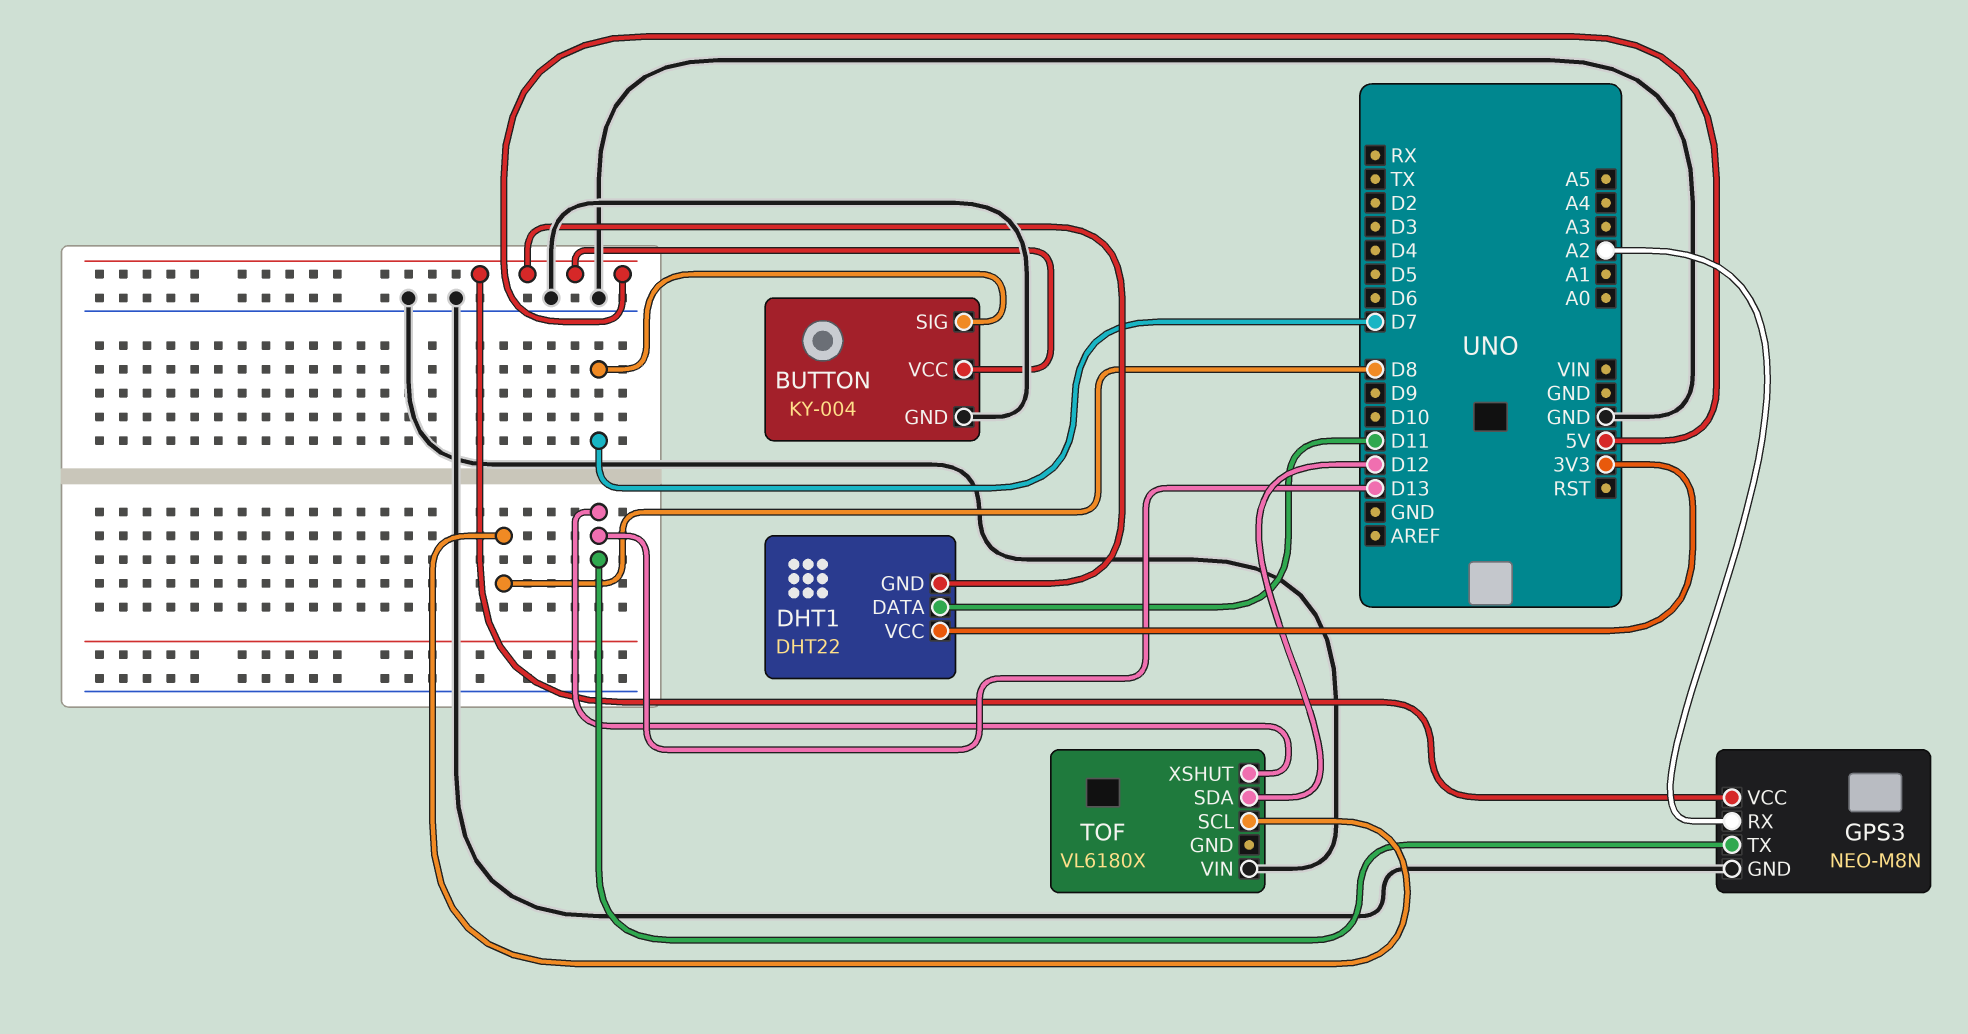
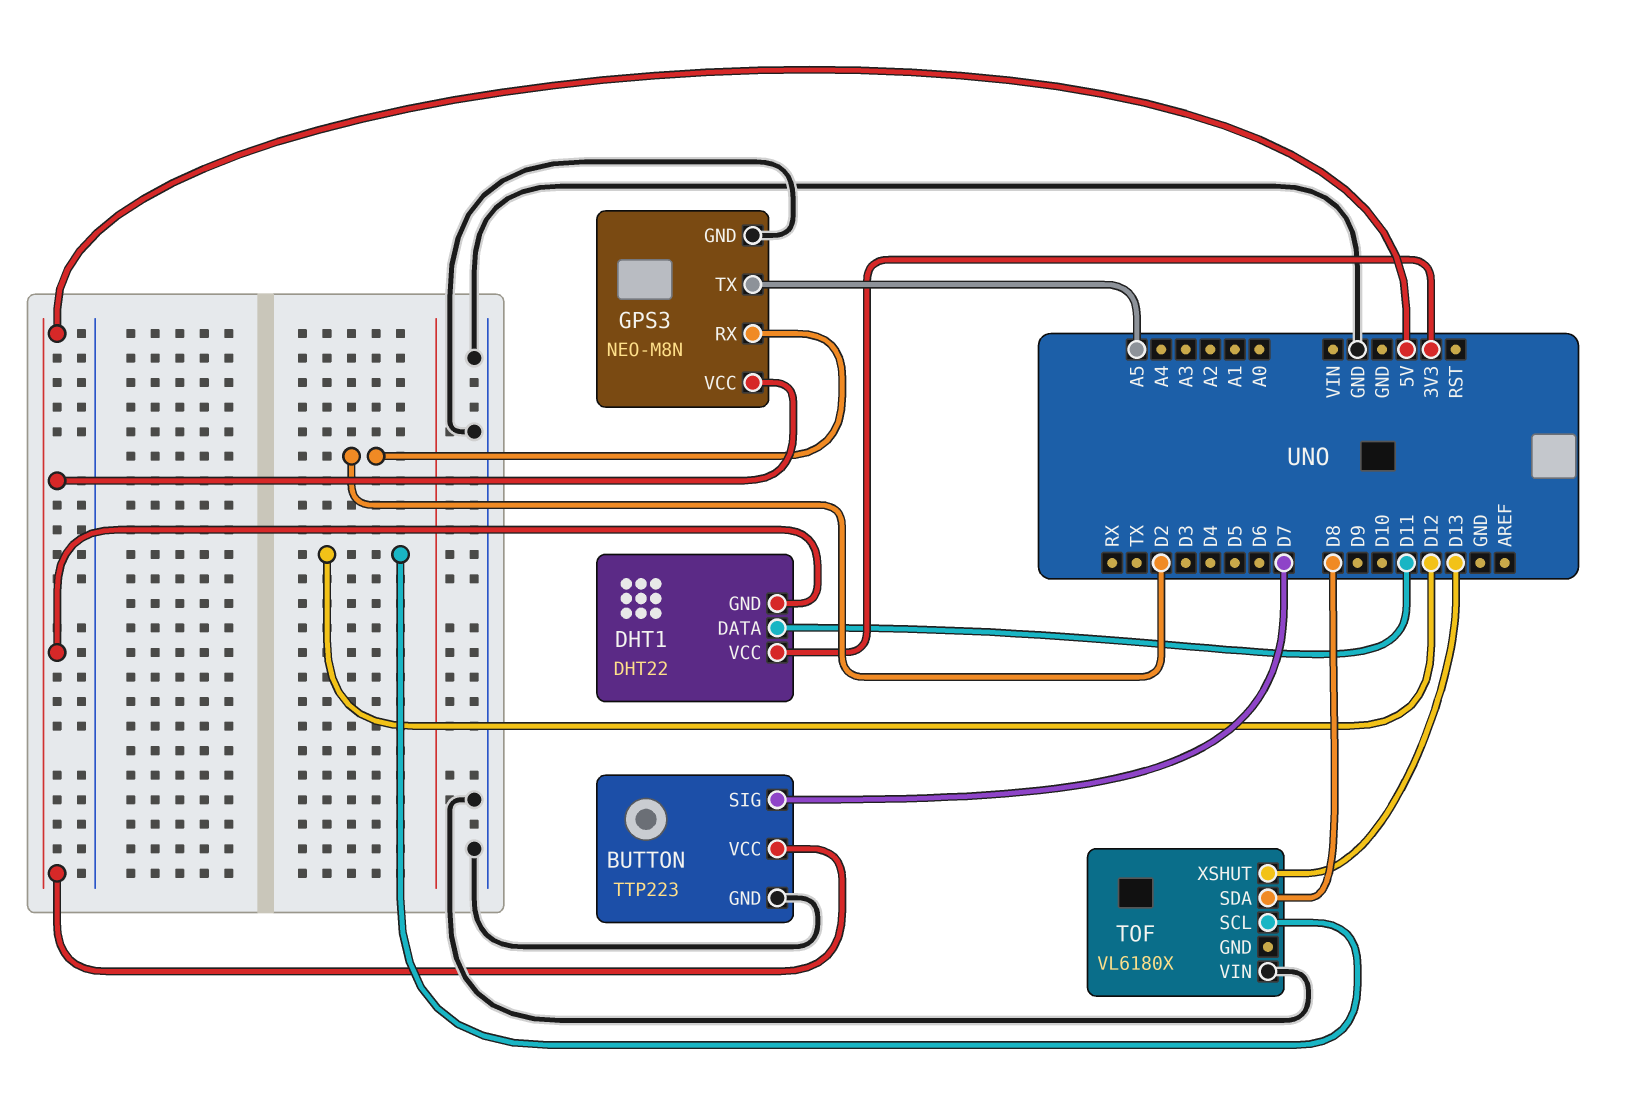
BUTTON: KY-004 -> TTP223
GPS3 pin RX: A2 -> D2
GPS3 pin TX: D13 -> A5
TOF pin SCL: D8 -> D12
TOF pin SDA: D12 -> D8

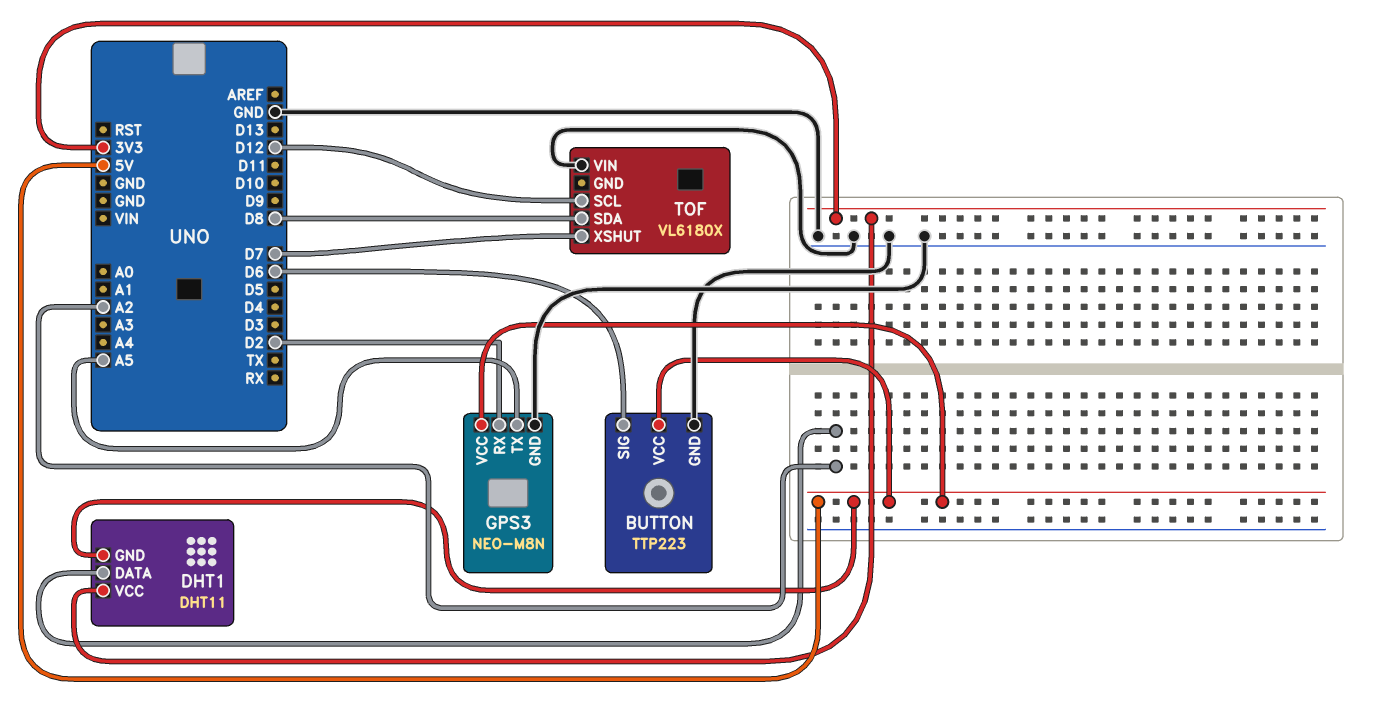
BUTTON pin SIG: D7 -> D6
DHT1: DHT22 -> DHT11
DHT1 pin DATA: D11 -> A2
TOF pin XSHUT: D13 -> D7

